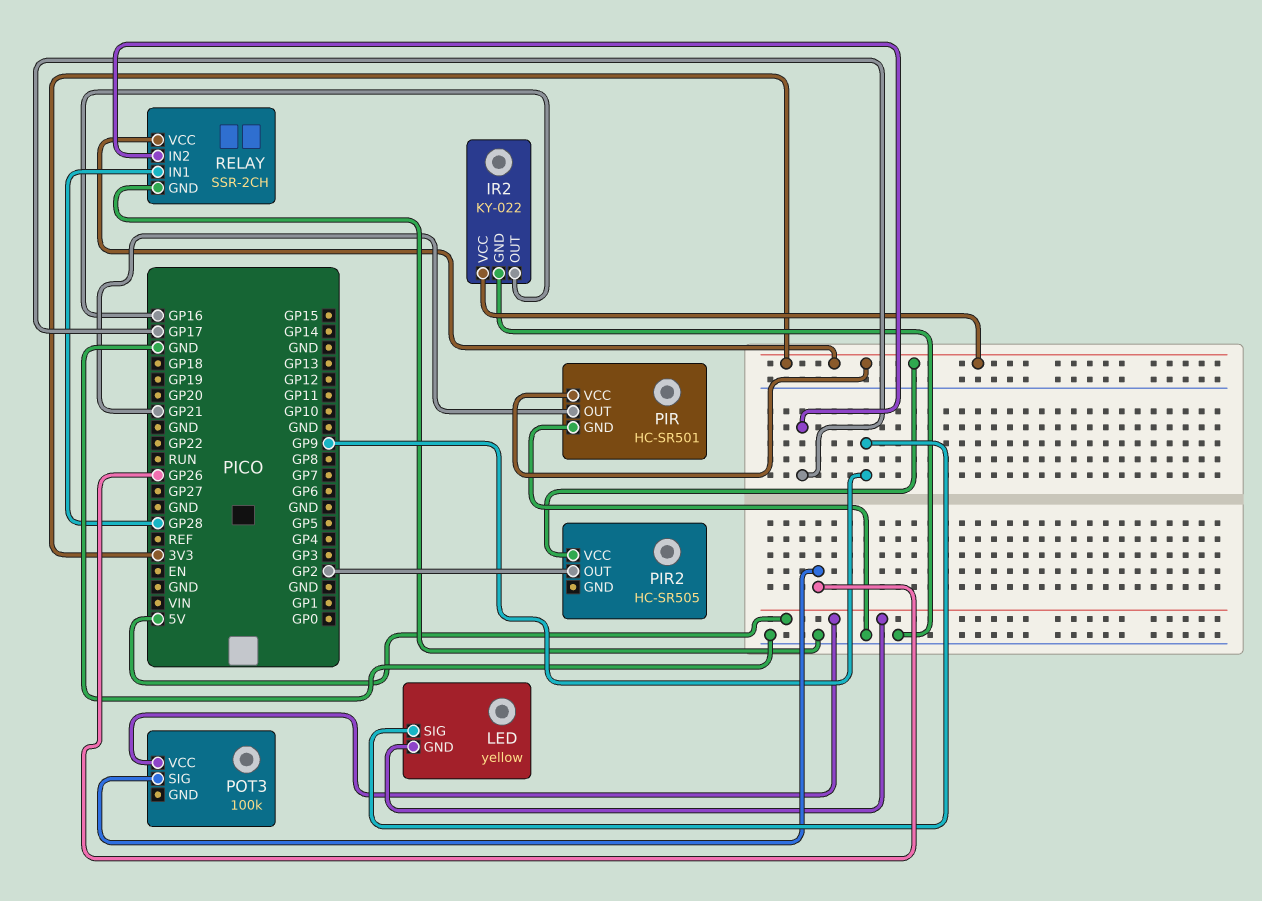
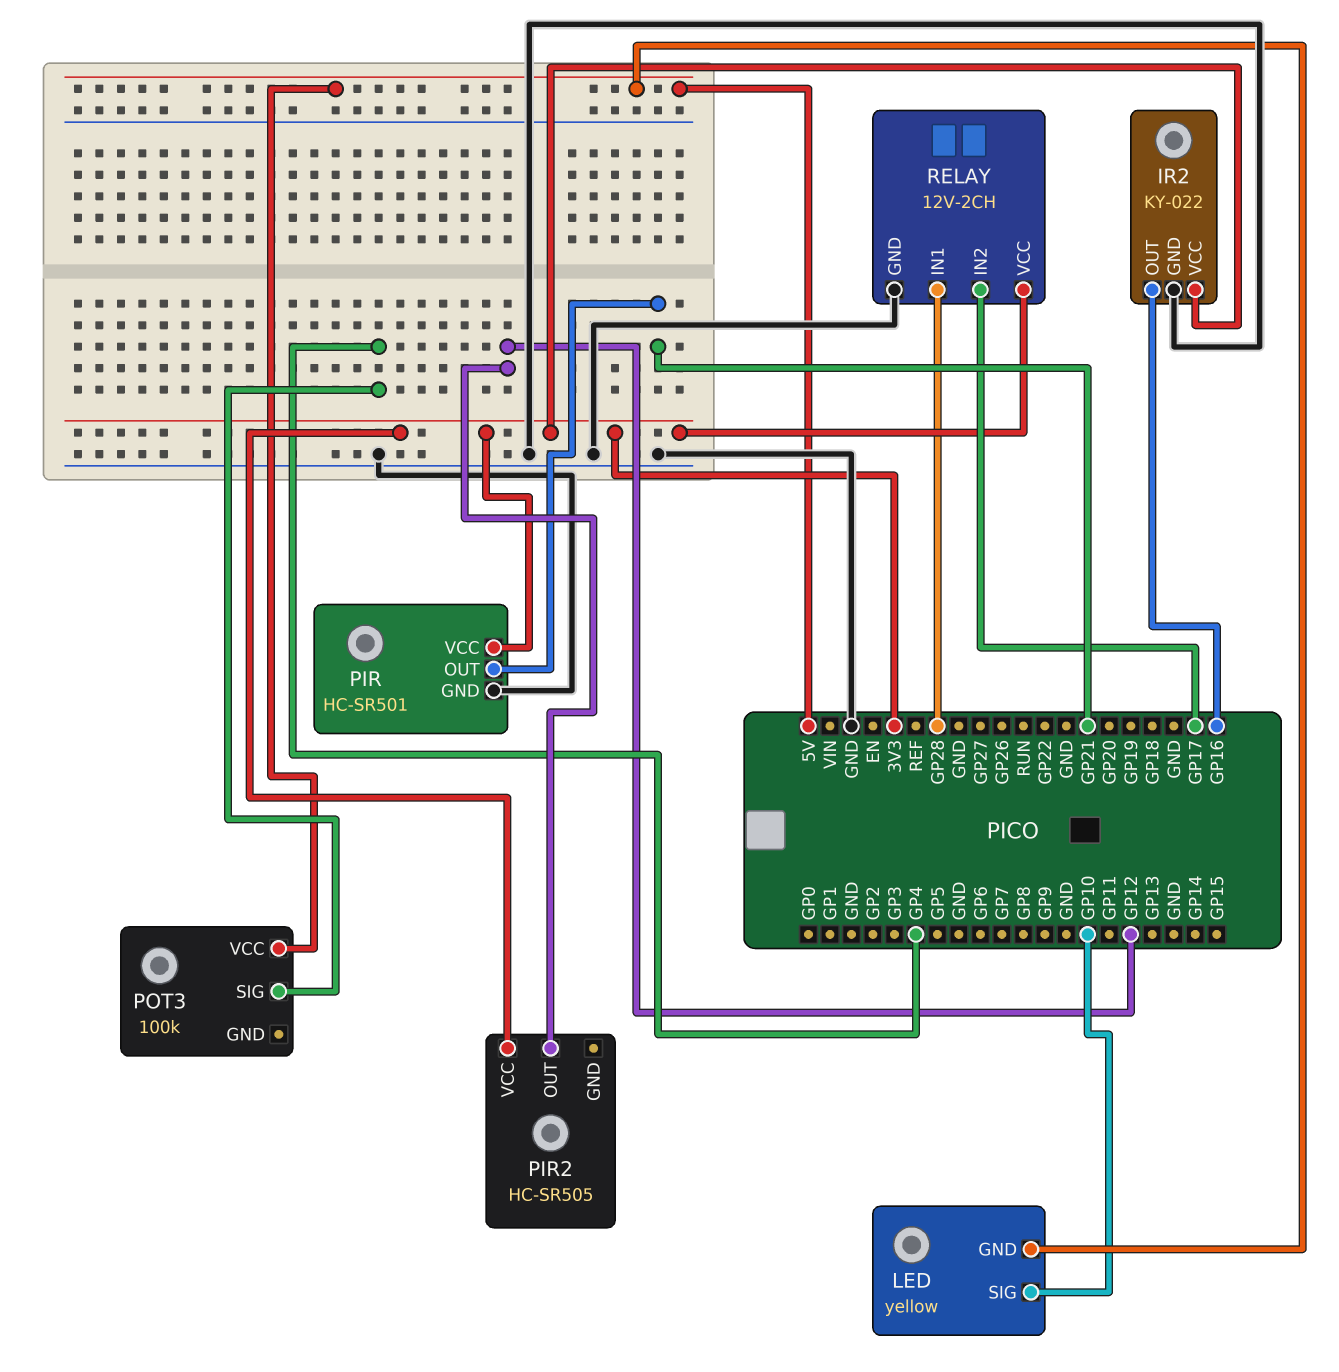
LED pin SIG: GP9 -> GP10
PIR2 pin OUT: GP2 -> GP12
POT3 pin SIG: GP26 -> GP4
RELAY: SSR-2CH -> 12V-2CH

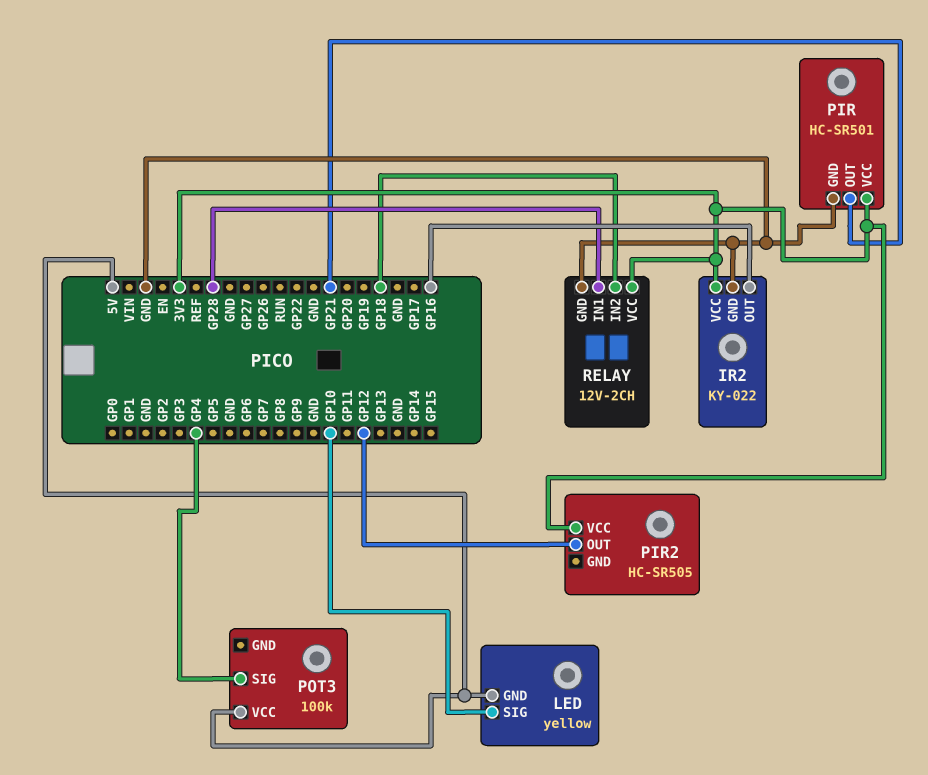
RELAY pin IN2: GP17 -> GP18

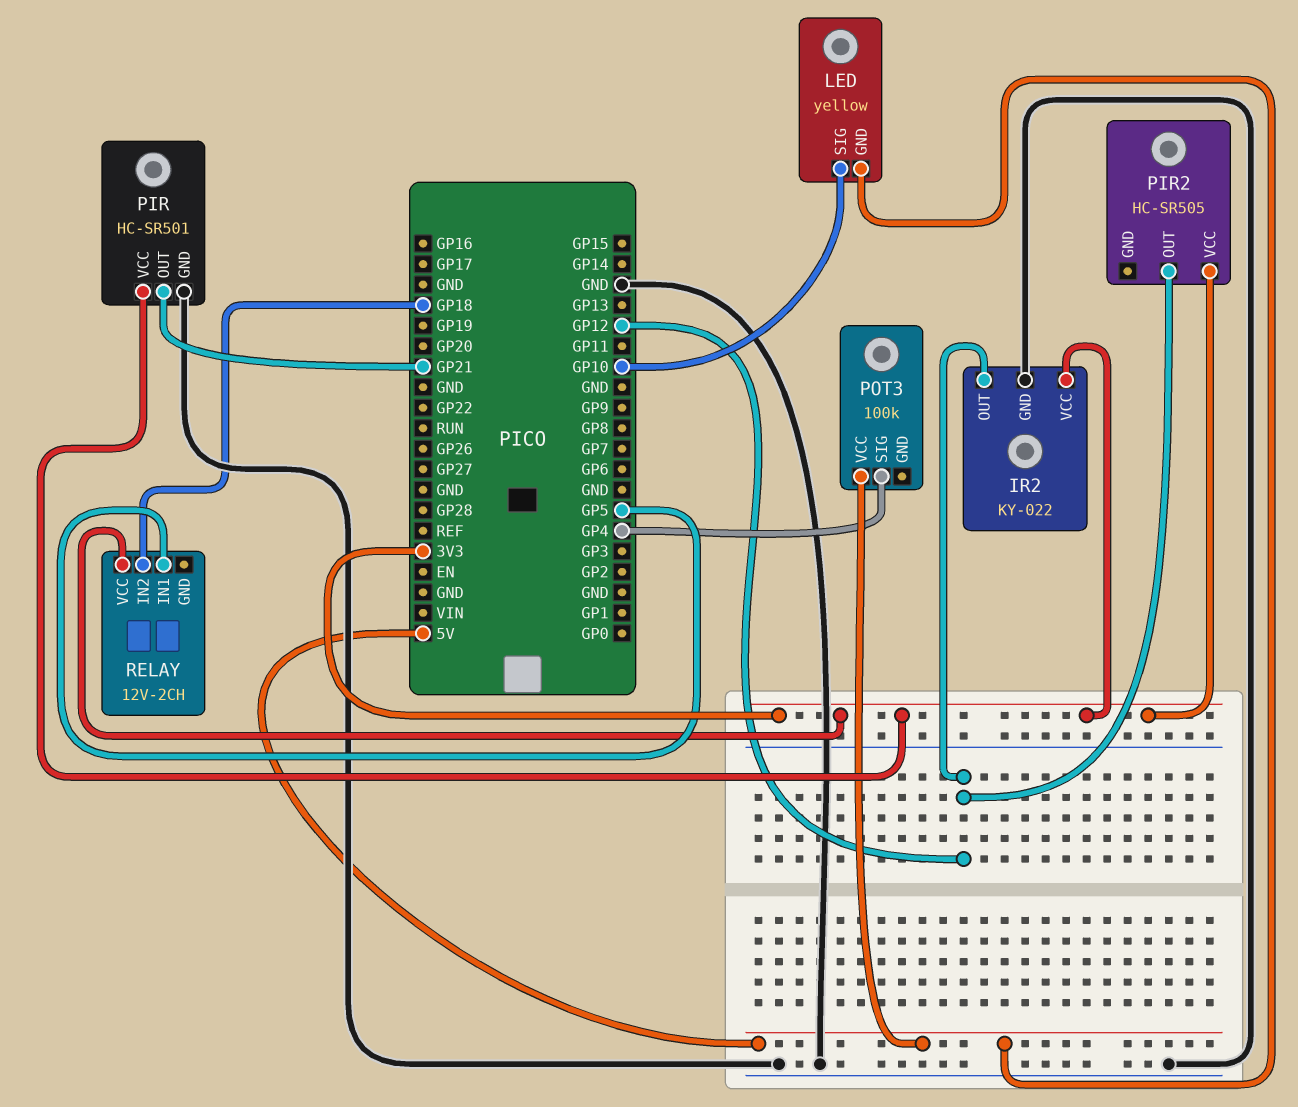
IR2 pin OUT: GP16 -> GP12
RELAY pin GND: GND -> none
RELAY pin IN1: GP28 -> GP5

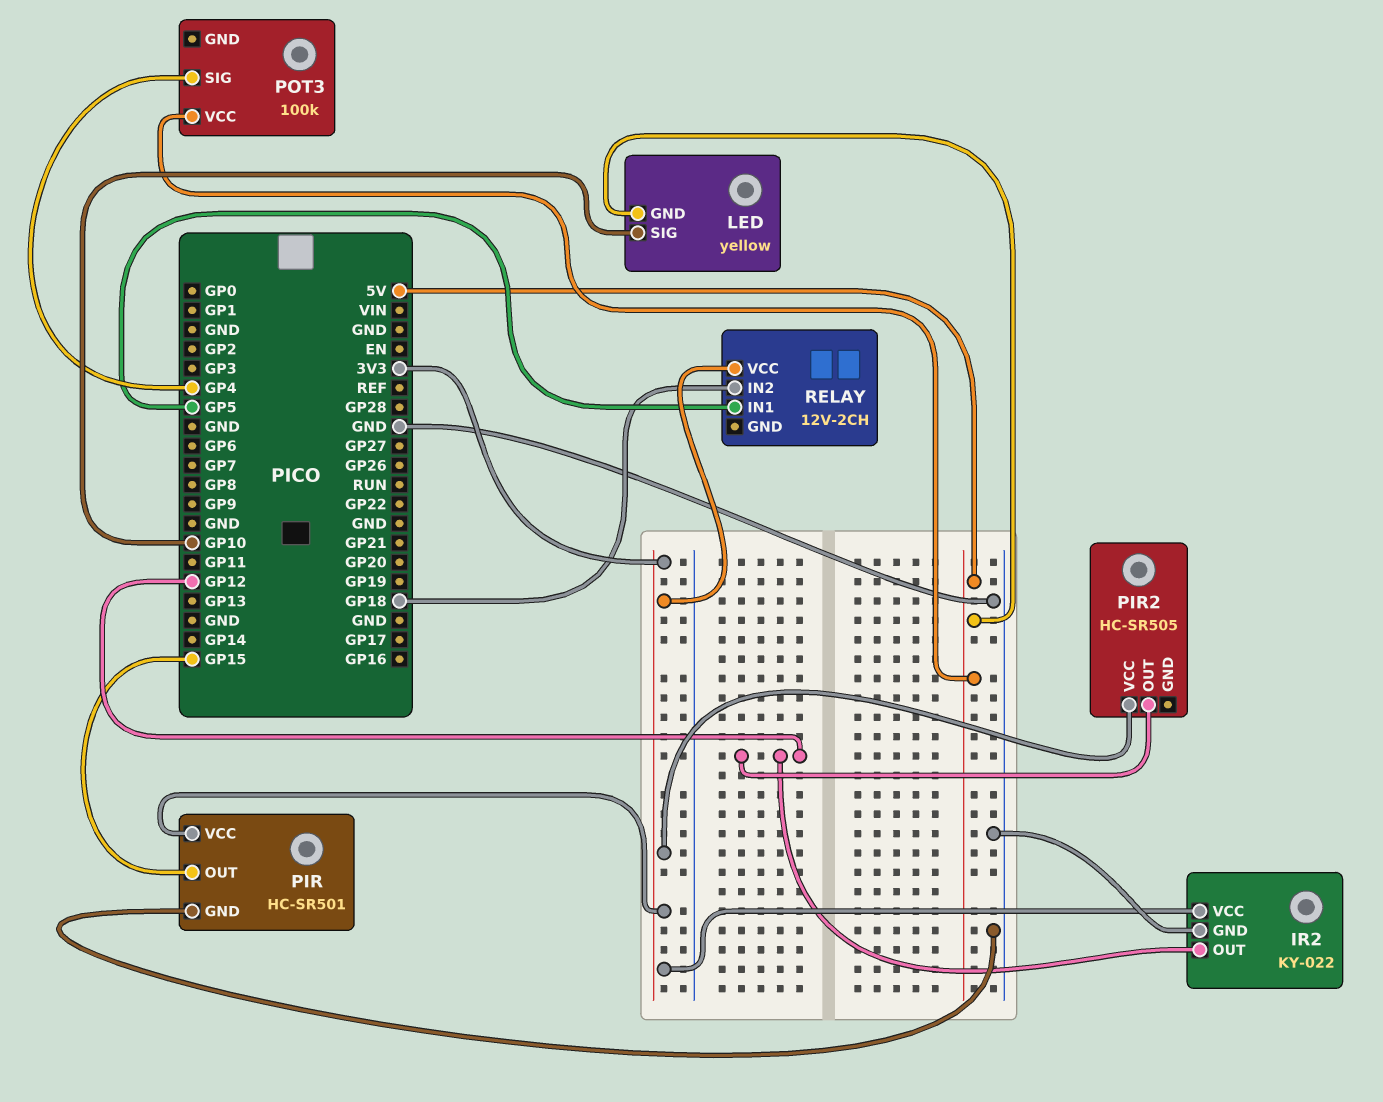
PIR pin OUT: GP21 -> GP15

